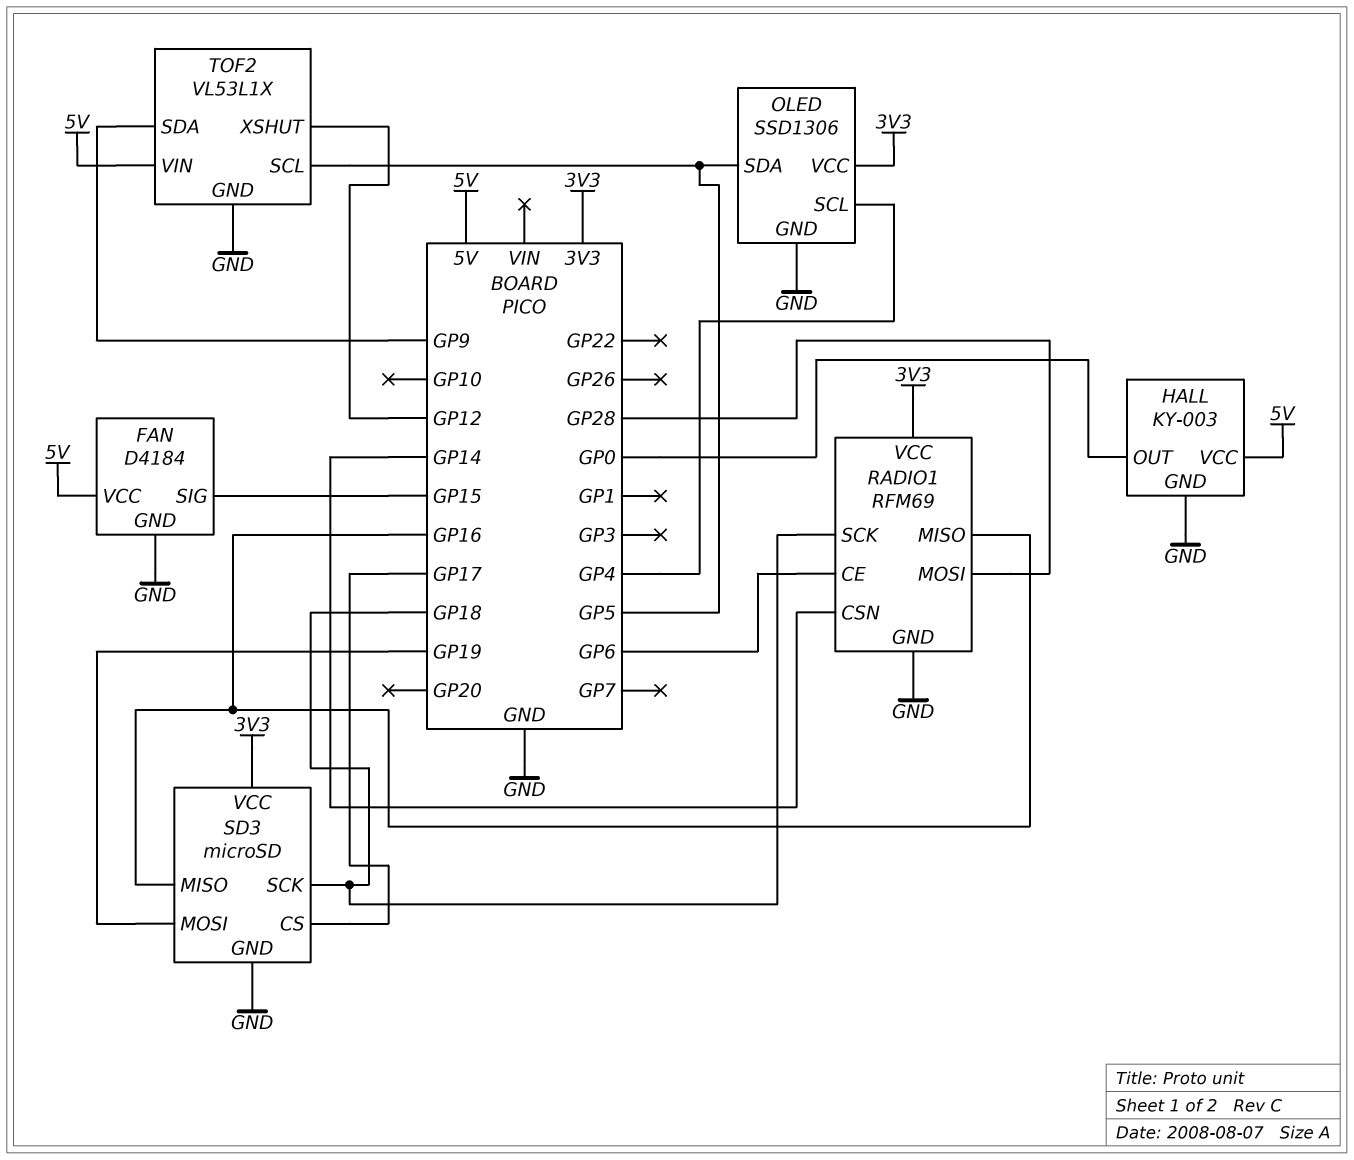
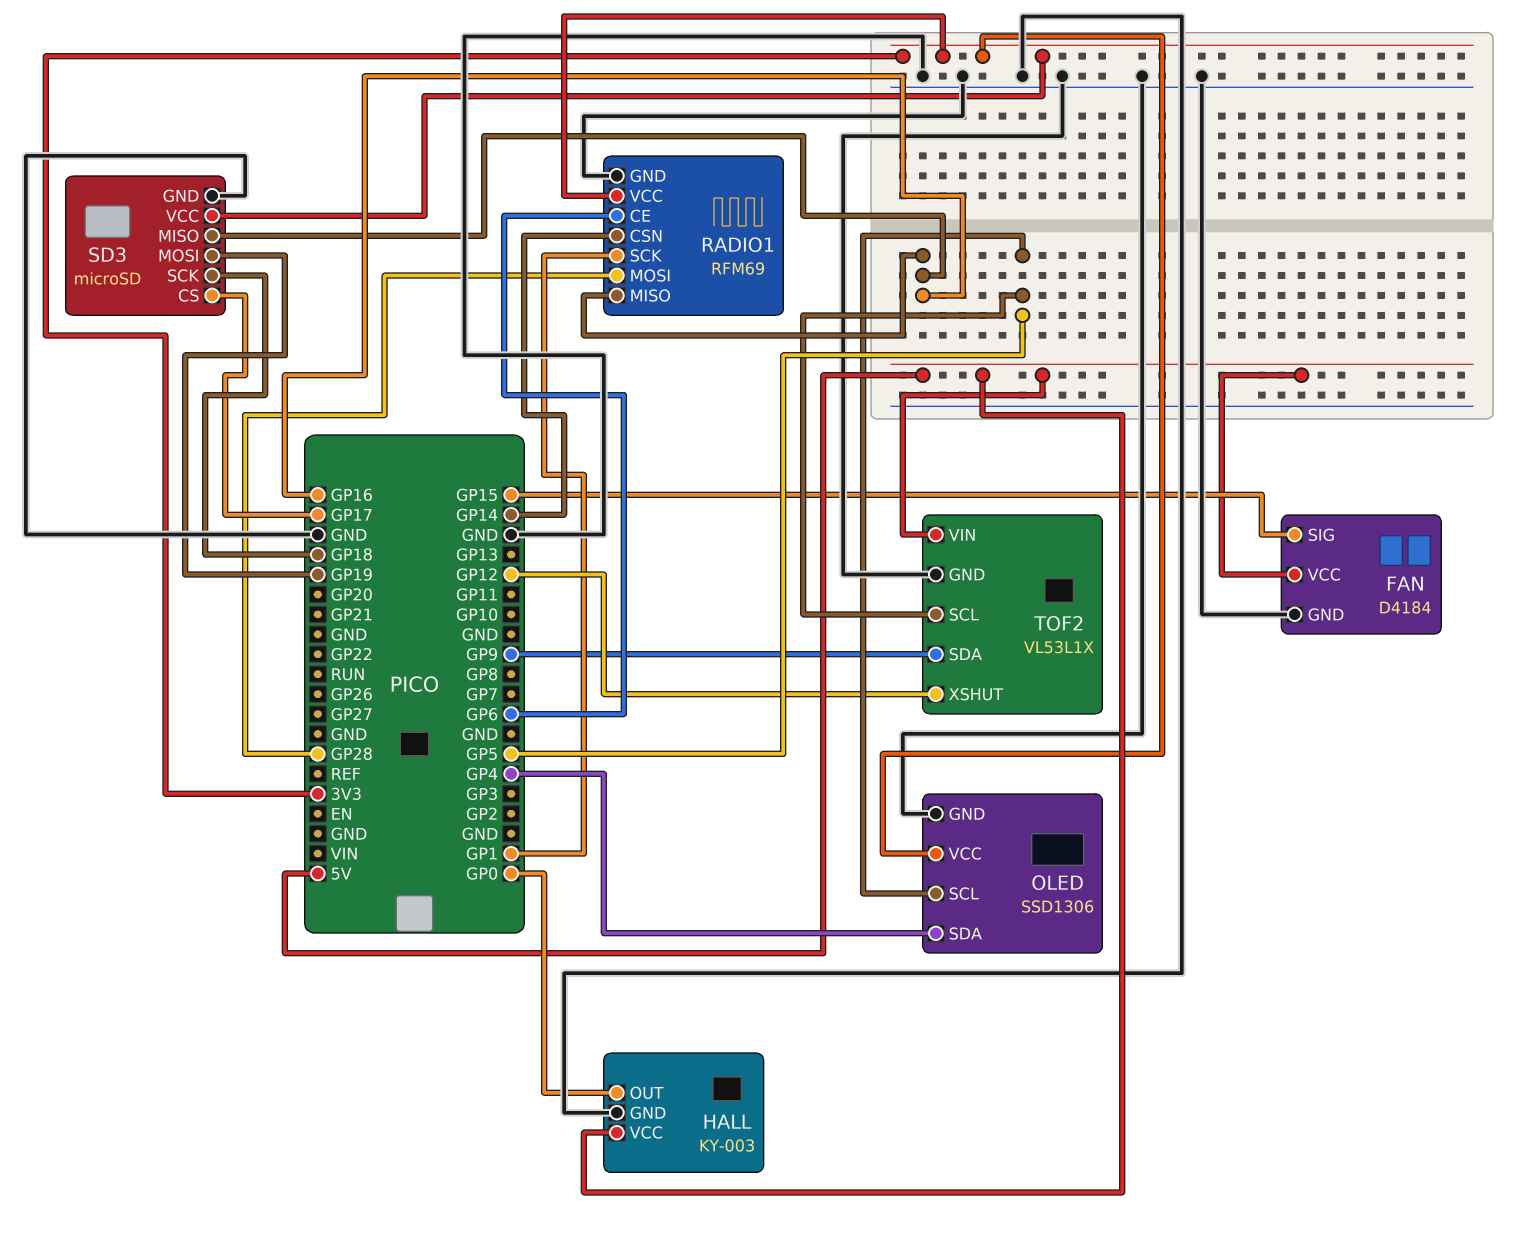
OLED pin SCL: GP4 -> GP5
OLED pin SDA: GP5 -> GP4
RADIO1 pin SCK: GP18 -> GP1

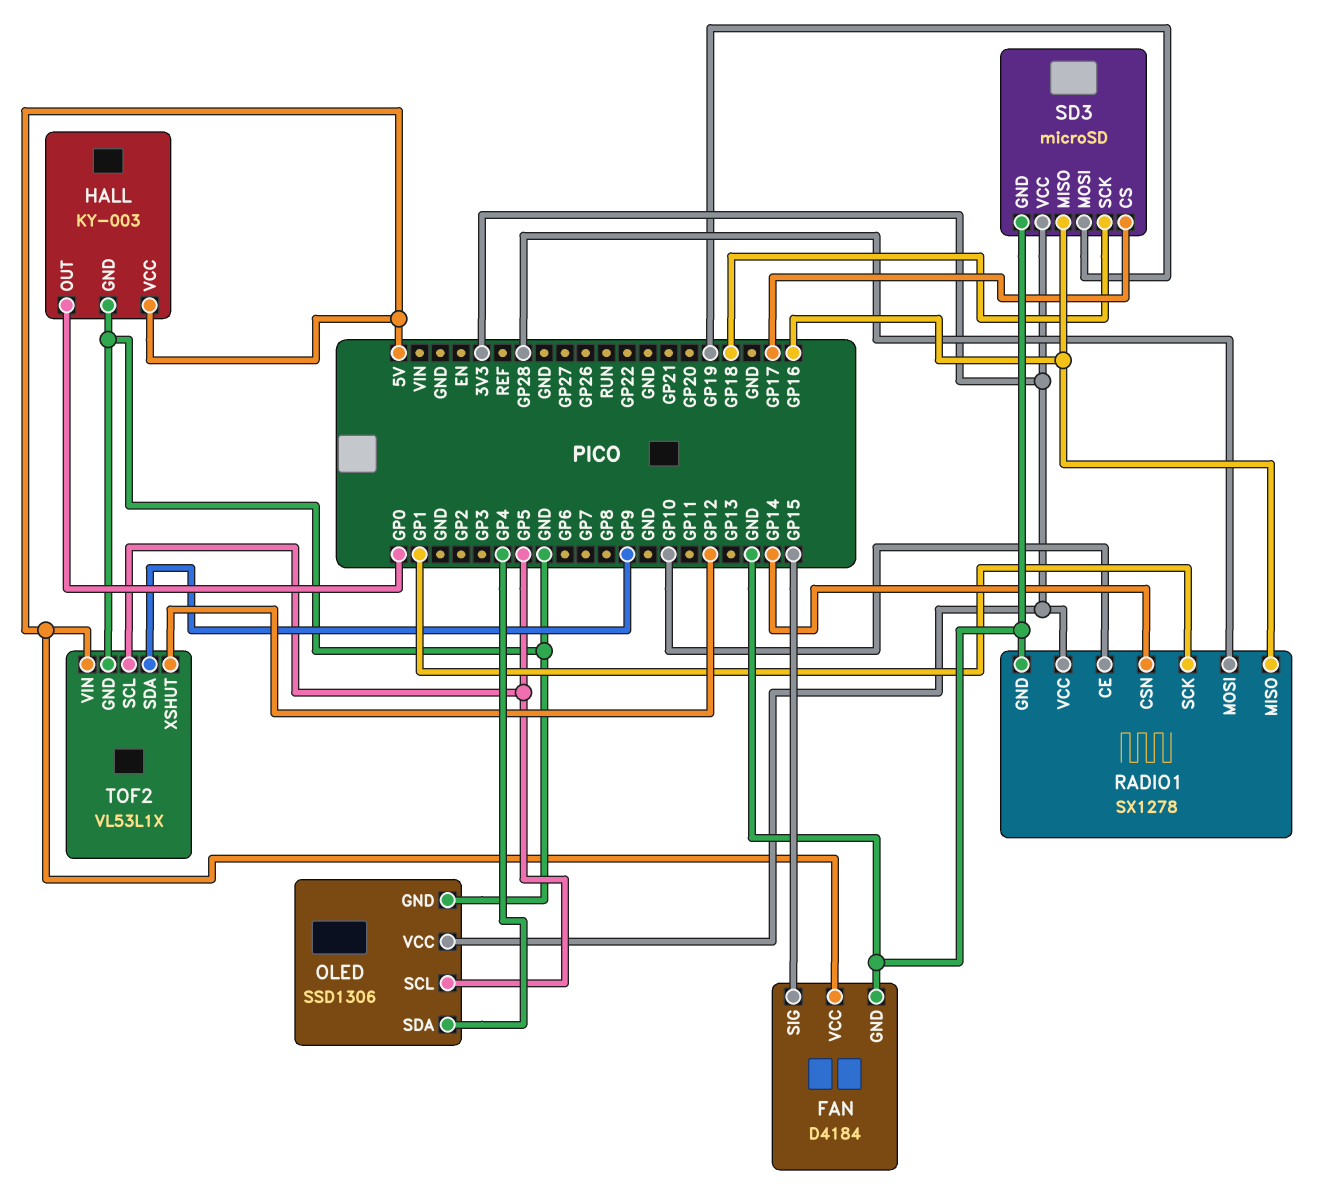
RADIO1: RFM69 -> SX1278
RADIO1 pin CE: GP6 -> GP10

